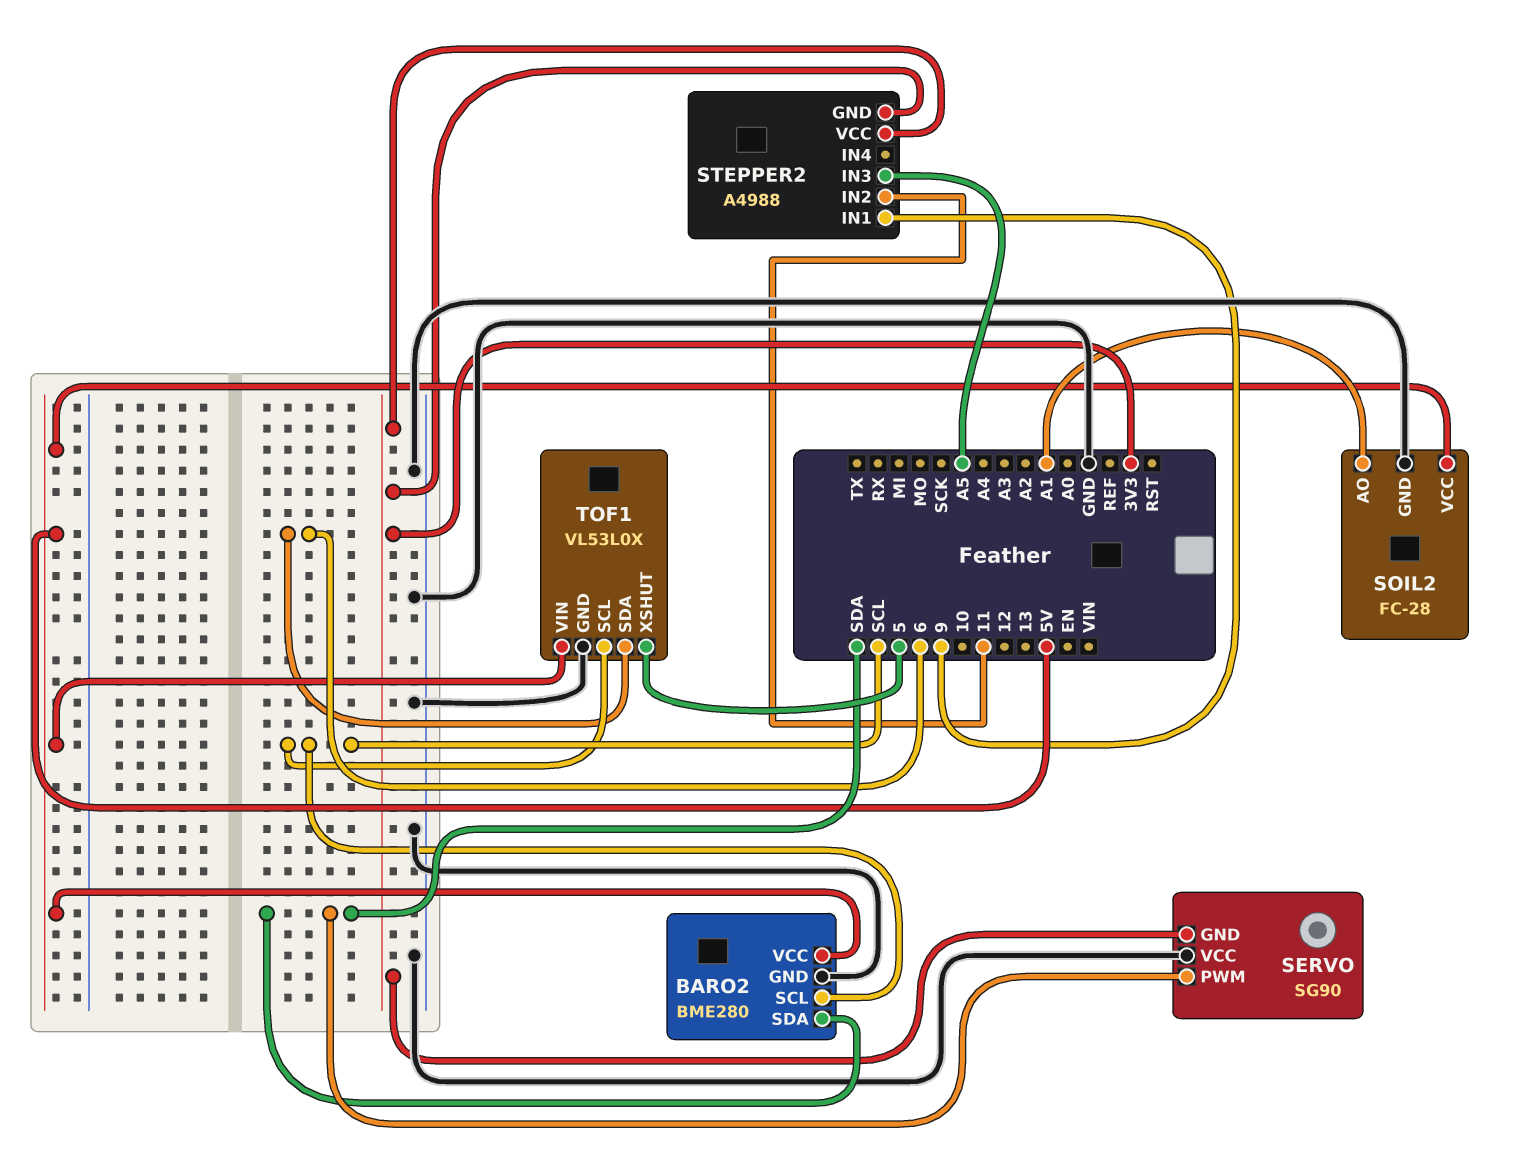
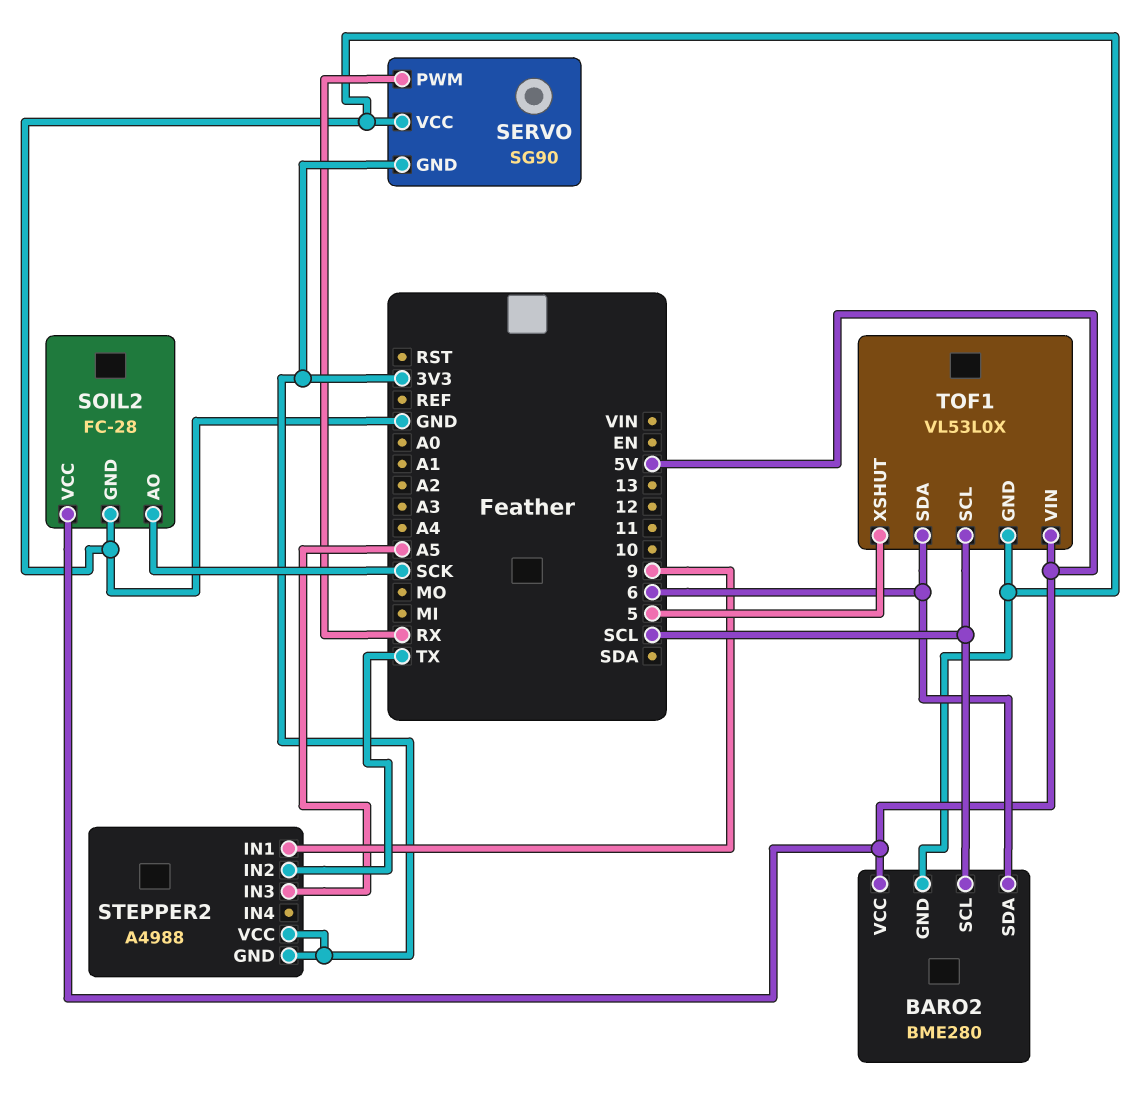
BARO2 pin SDA: SDA -> 6
SERVO pin PWM: SDA -> RX
SOIL2 pin AO: A1 -> SCK
STEPPER2 pin IN2: 11 -> TX

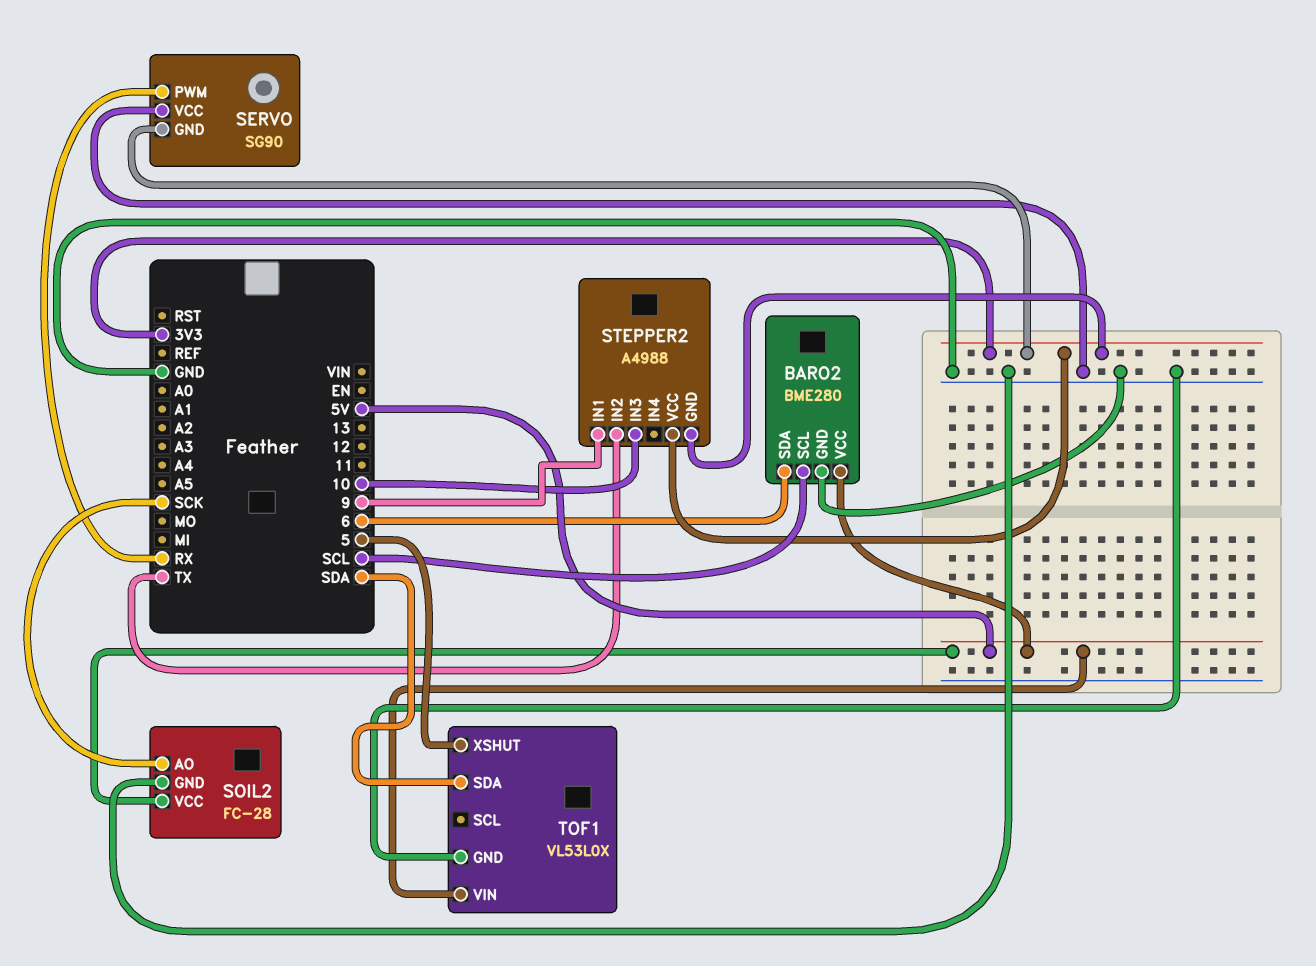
STEPPER2 pin IN3: A5 -> 10
TOF1 pin SCL: SCL -> none
TOF1 pin SDA: 6 -> SDA

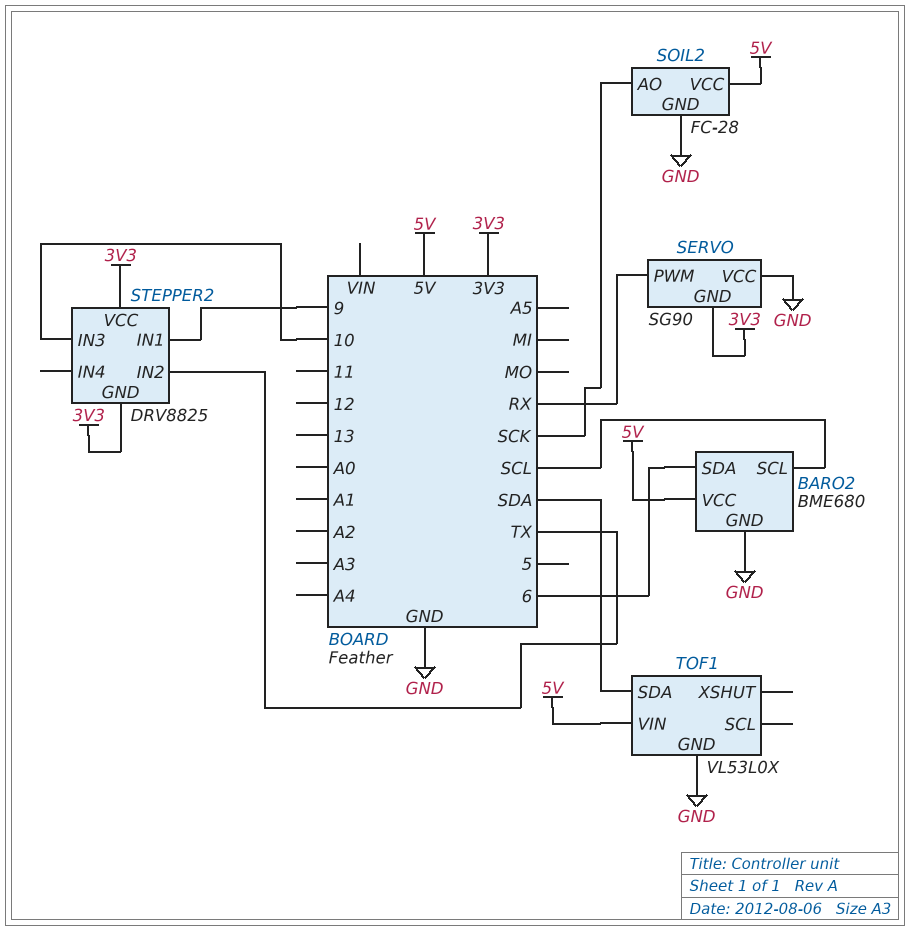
BARO2: BME280 -> BME680
STEPPER2: A4988 -> DRV8825
TOF1 pin XSHUT: 5 -> none

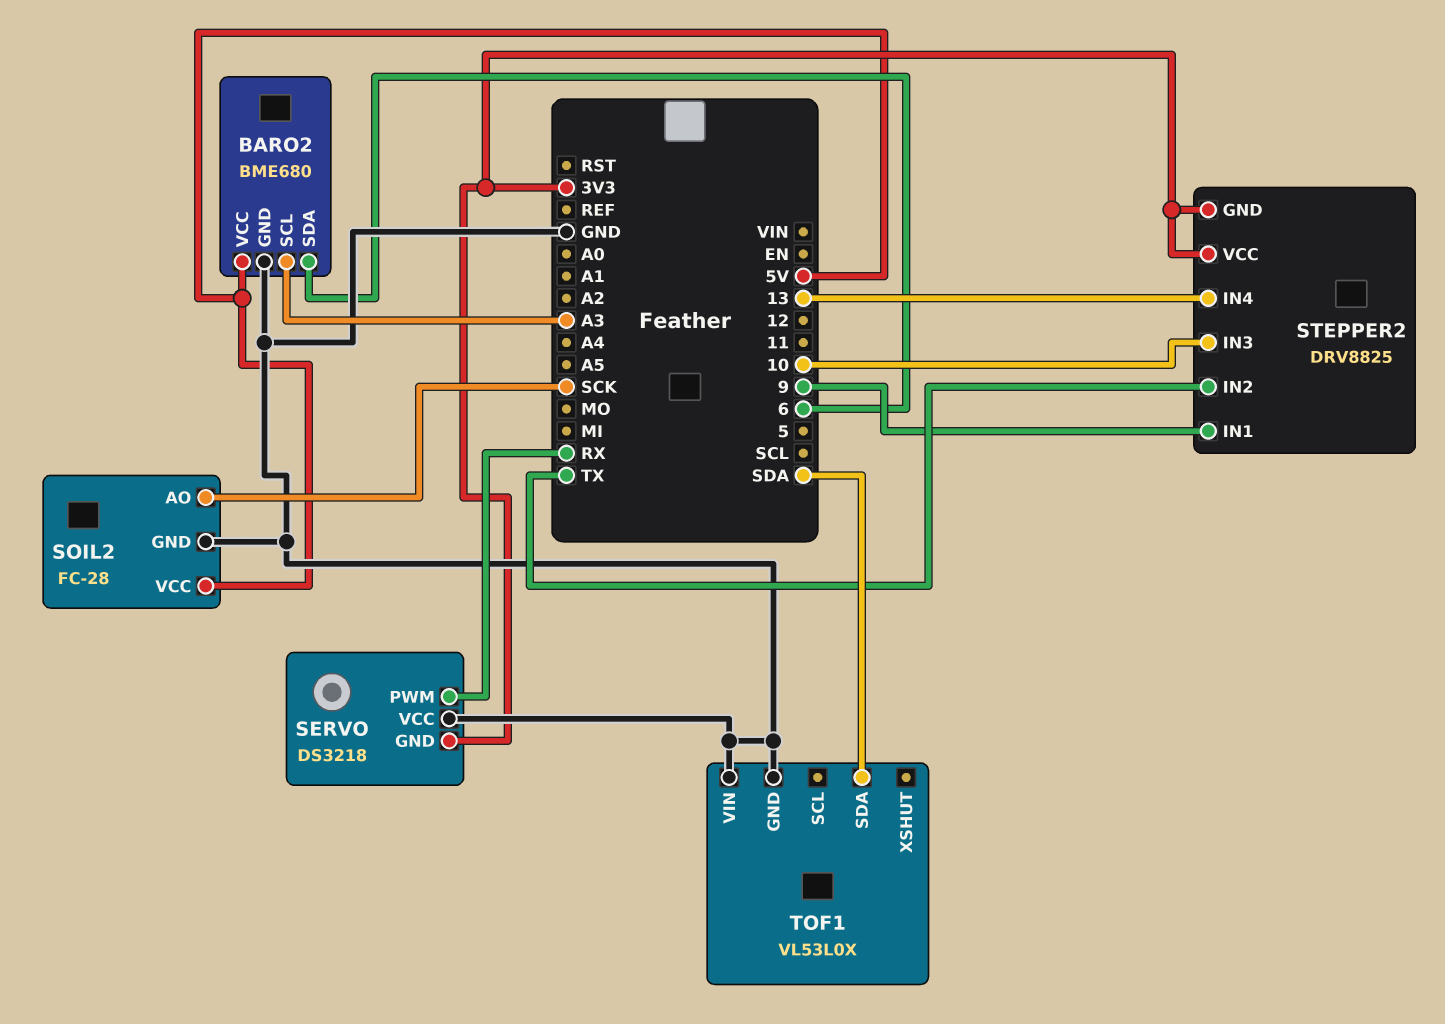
BARO2 pin SCL: SCL -> A3
SERVO: SG90 -> DS3218
STEPPER2 pin IN4: none -> 13
TOF1 pin VIN: 5V -> GND

